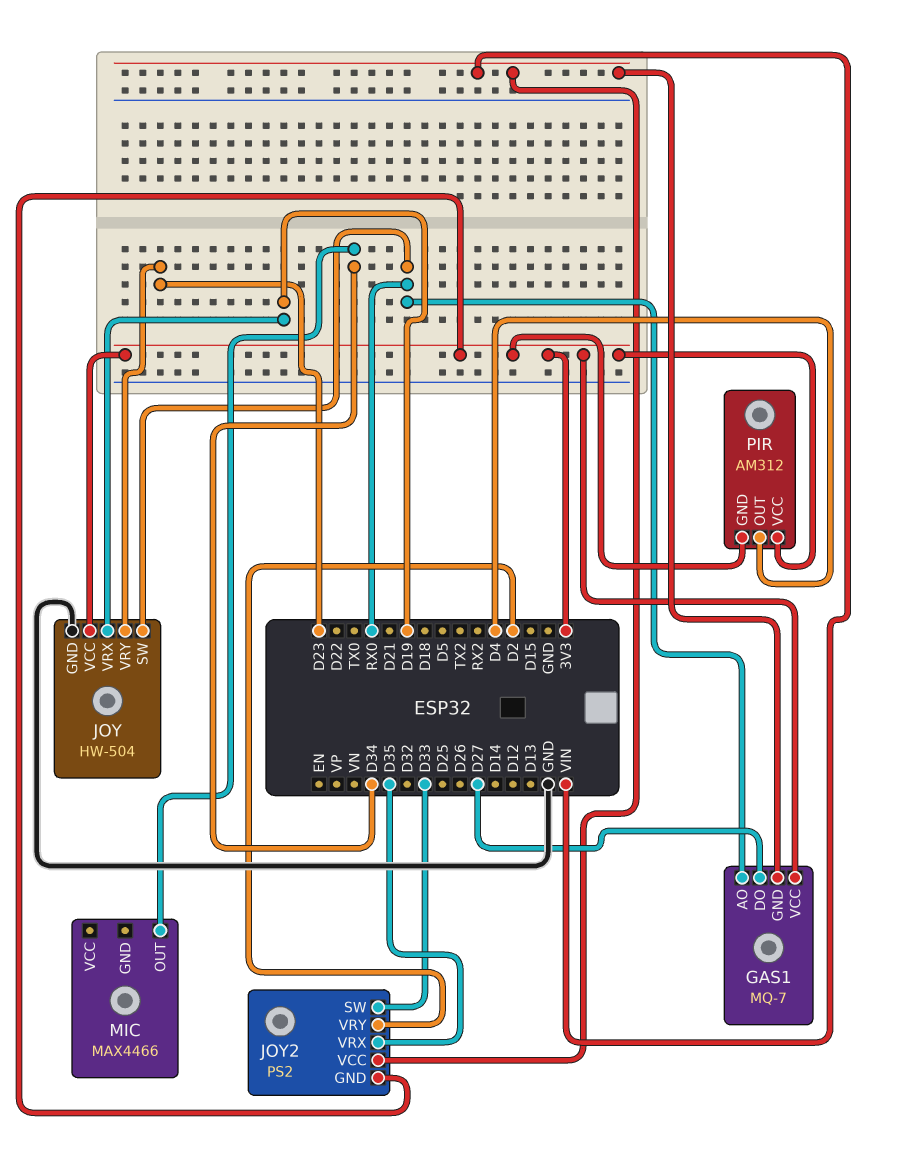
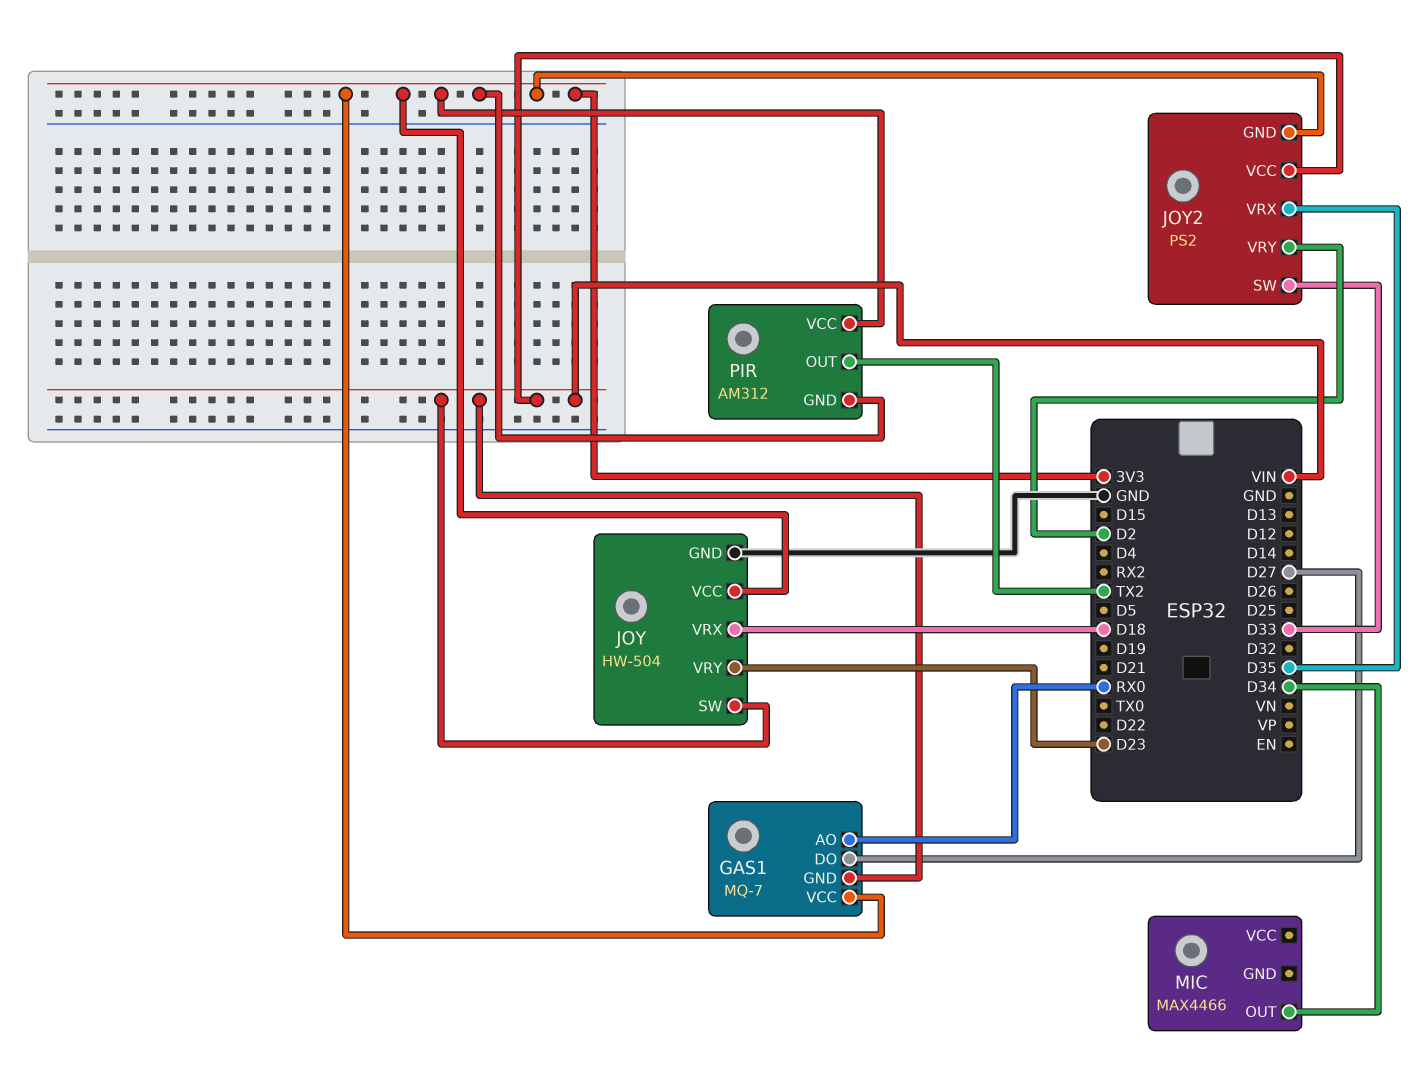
JOY pin SW: RX0 -> VIN
JOY pin VRX: D19 -> D18
PIR pin OUT: D4 -> TX2

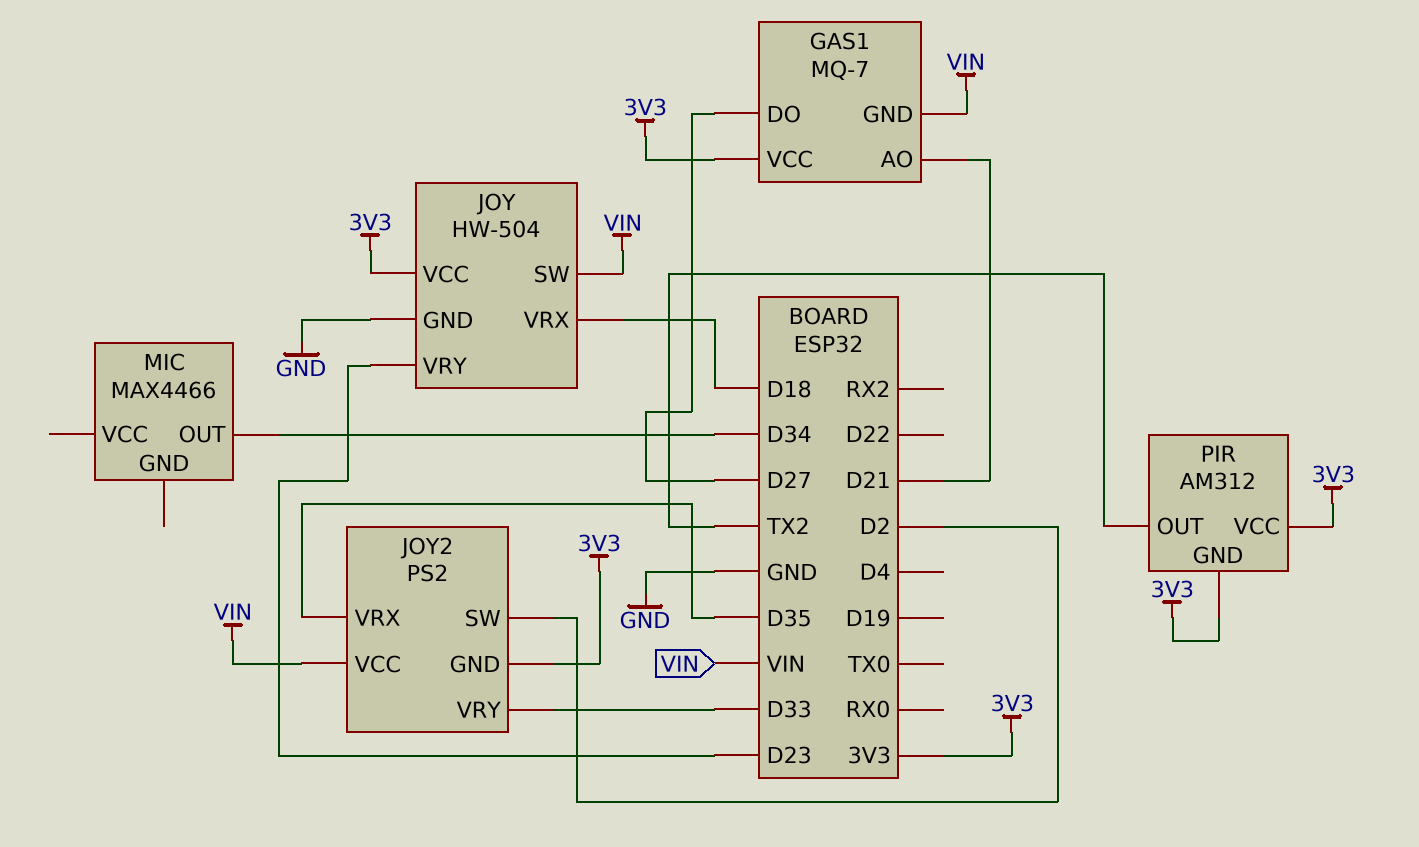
GAS1 pin AO: RX0 -> D21
JOY2 pin SW: D33 -> D2
JOY2 pin VRY: D2 -> D33

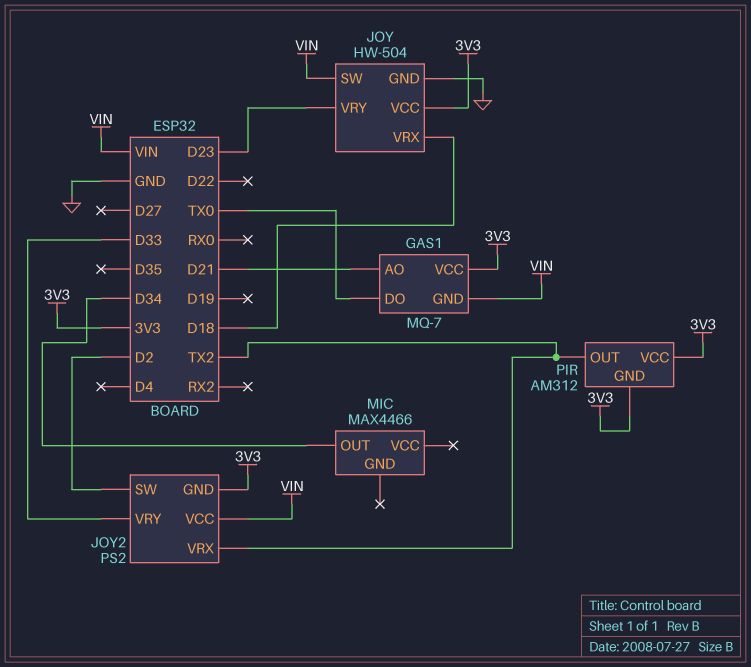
GAS1 pin DO: D27 -> TX0
JOY2 pin VRX: D35 -> TX2

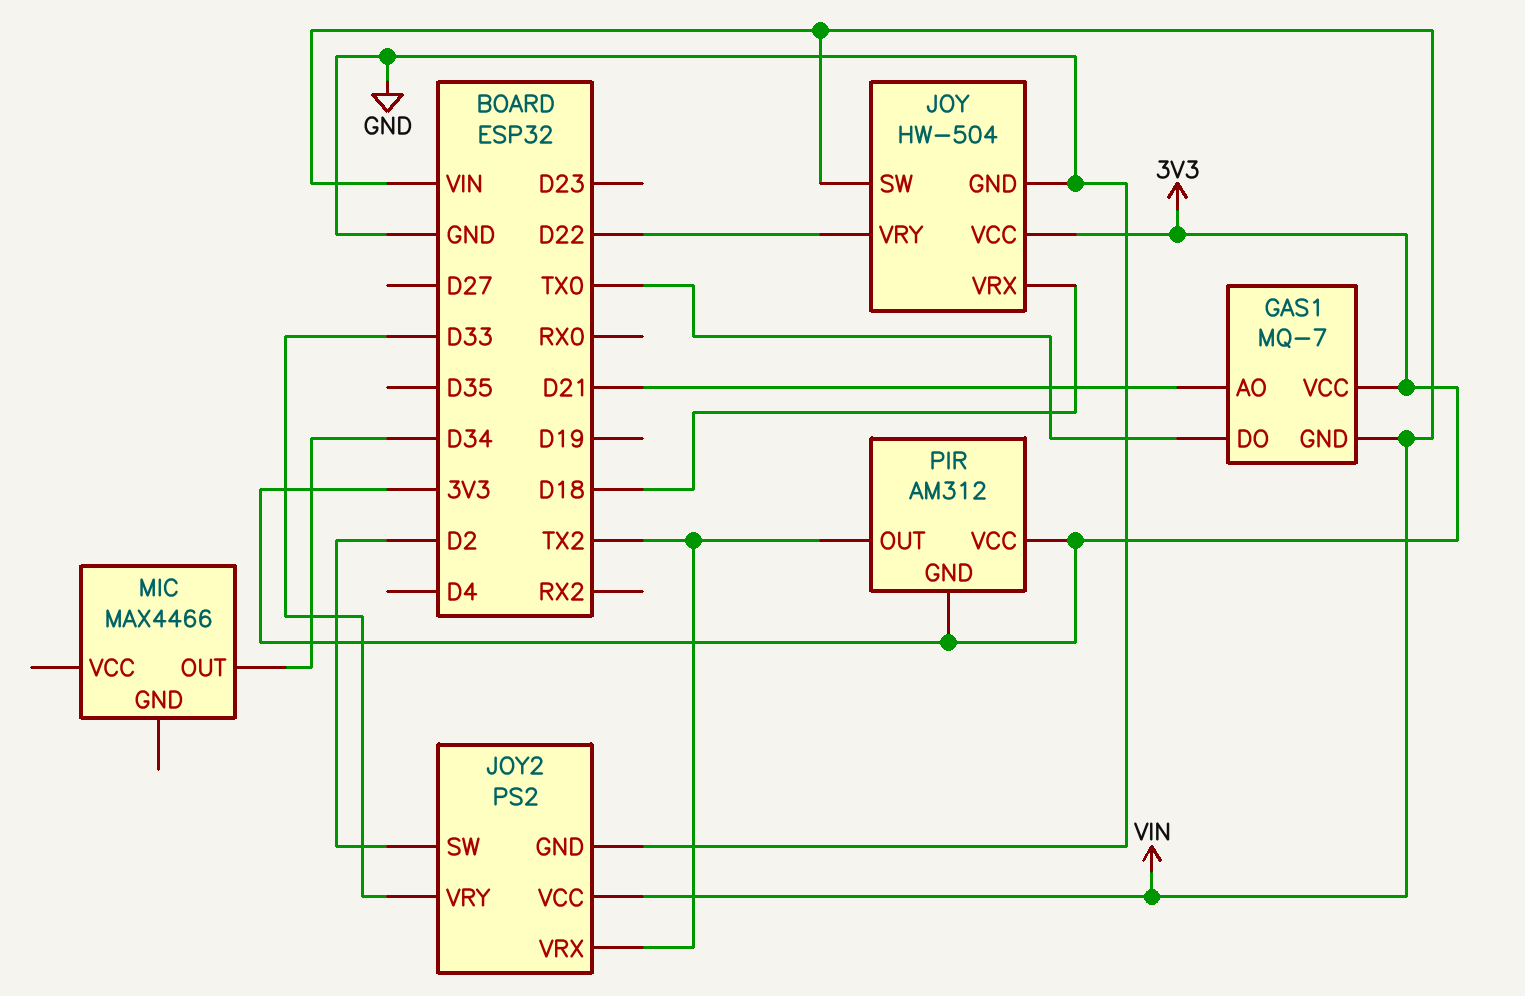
JOY pin VRY: D23 -> D22
JOY2 pin GND: 3V3 -> GND

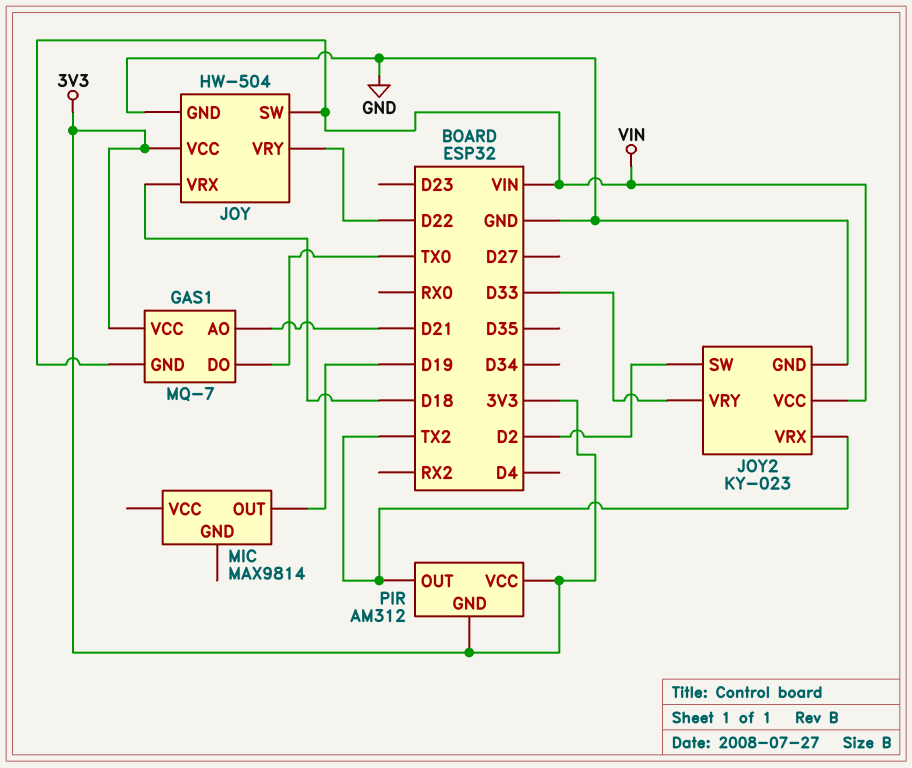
JOY2: PS2 -> KY-023
MIC: MAX4466 -> MAX9814
MIC pin OUT: D34 -> D19

